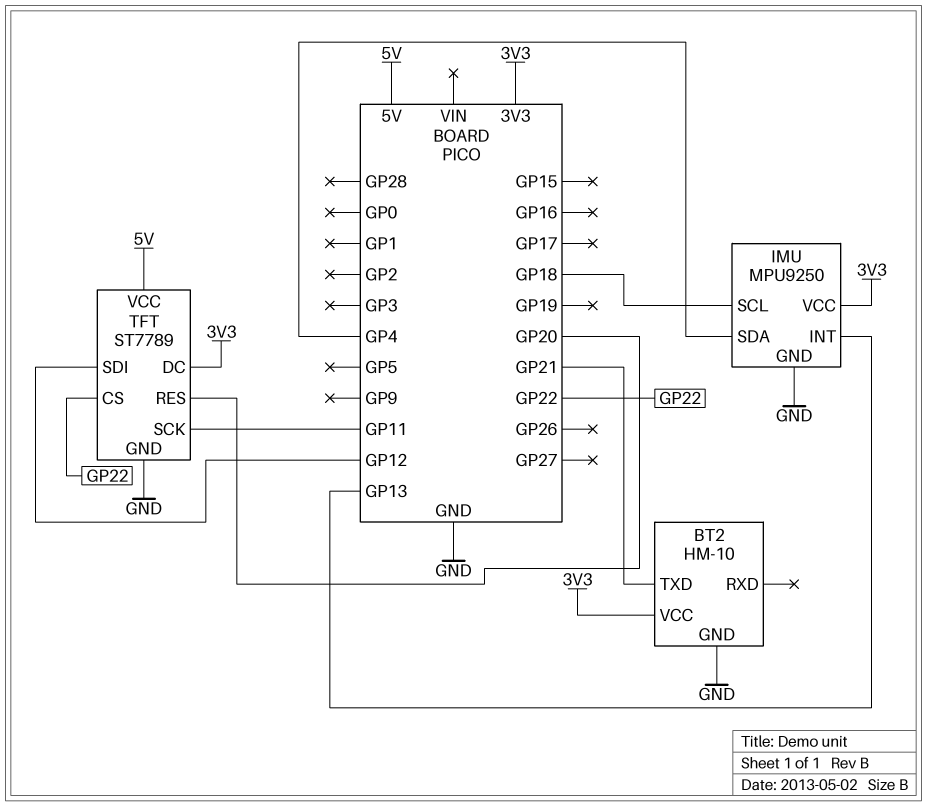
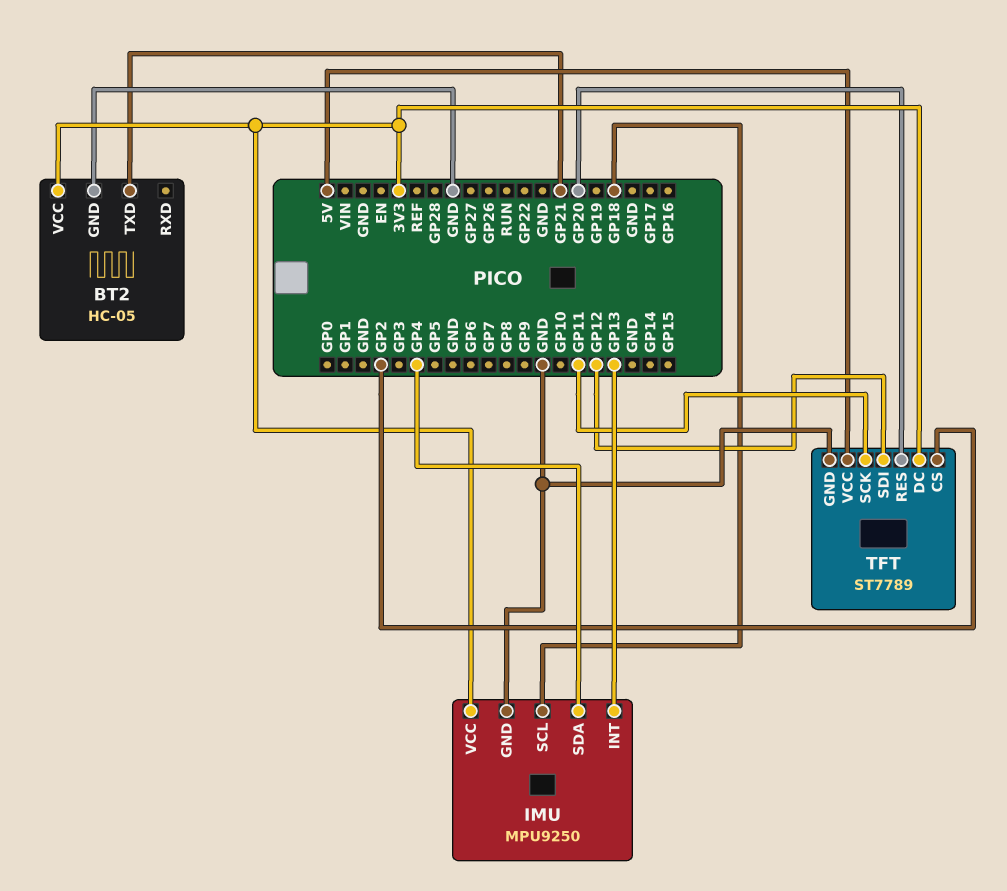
BT2: HM-10 -> HC-05
TFT pin CS: GP22 -> GP2

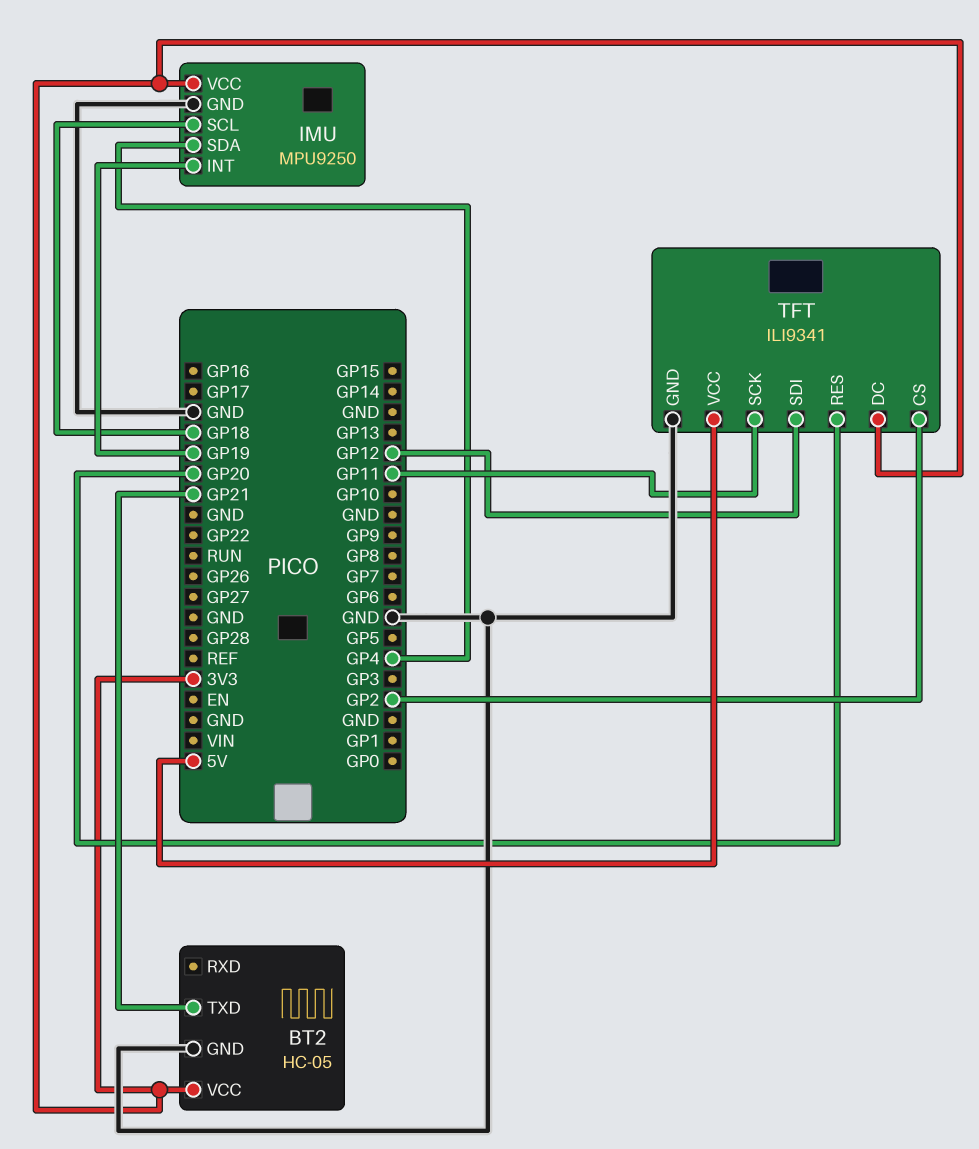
IMU pin INT: GP13 -> GP19
TFT: ST7789 -> ILI9341

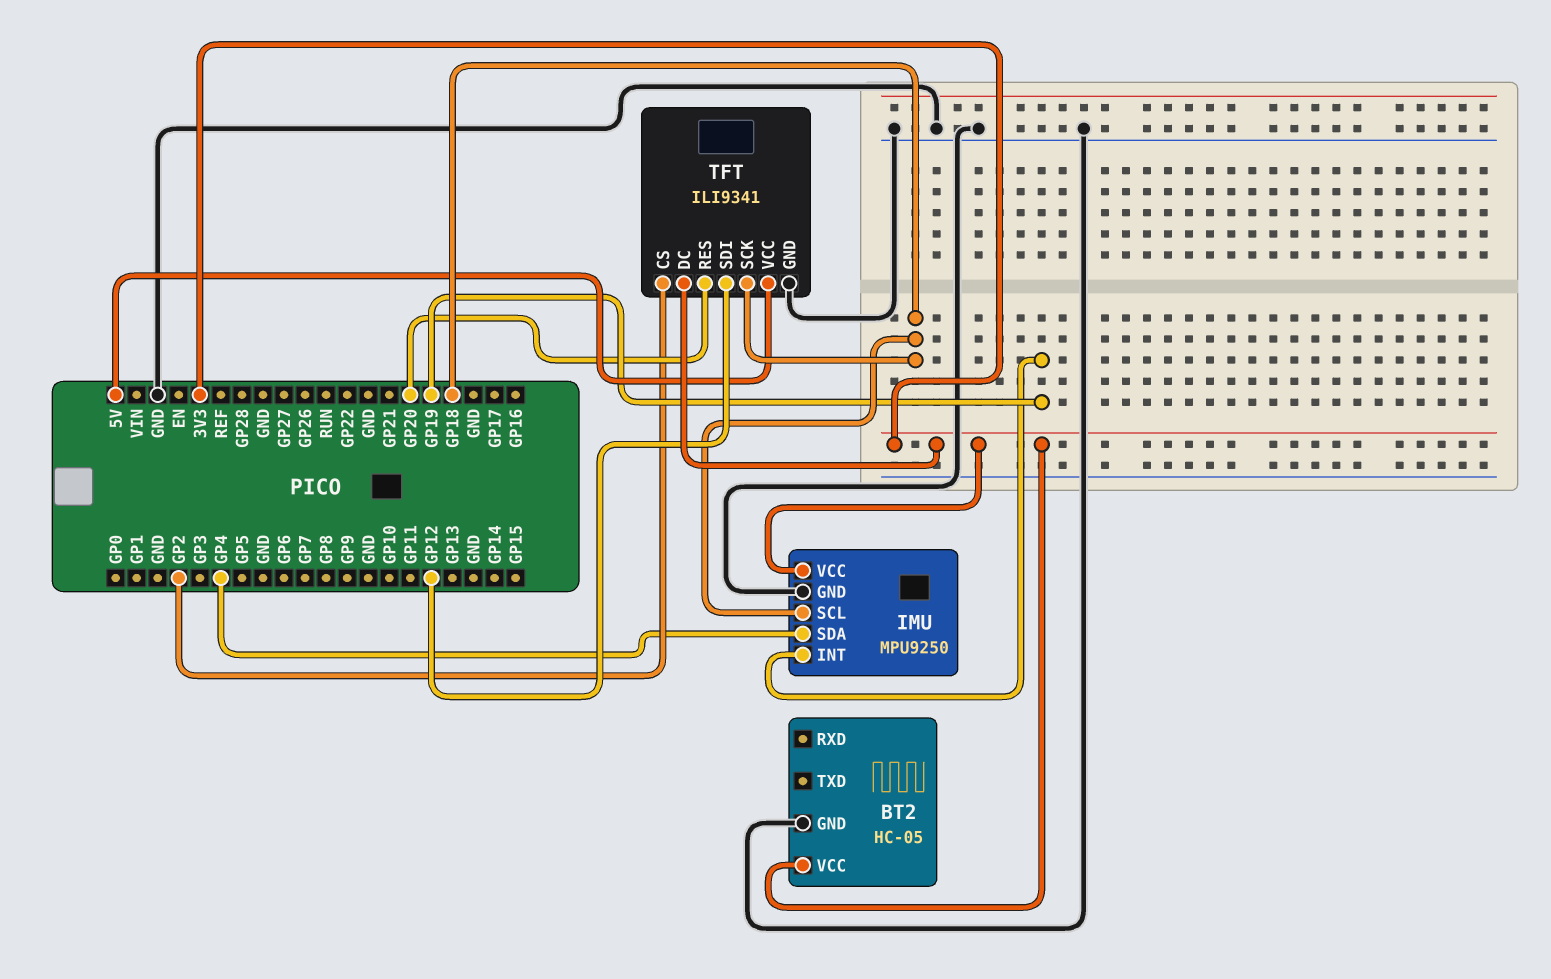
BT2 pin TXD: GP21 -> none
TFT pin SCK: GP11 -> GP18

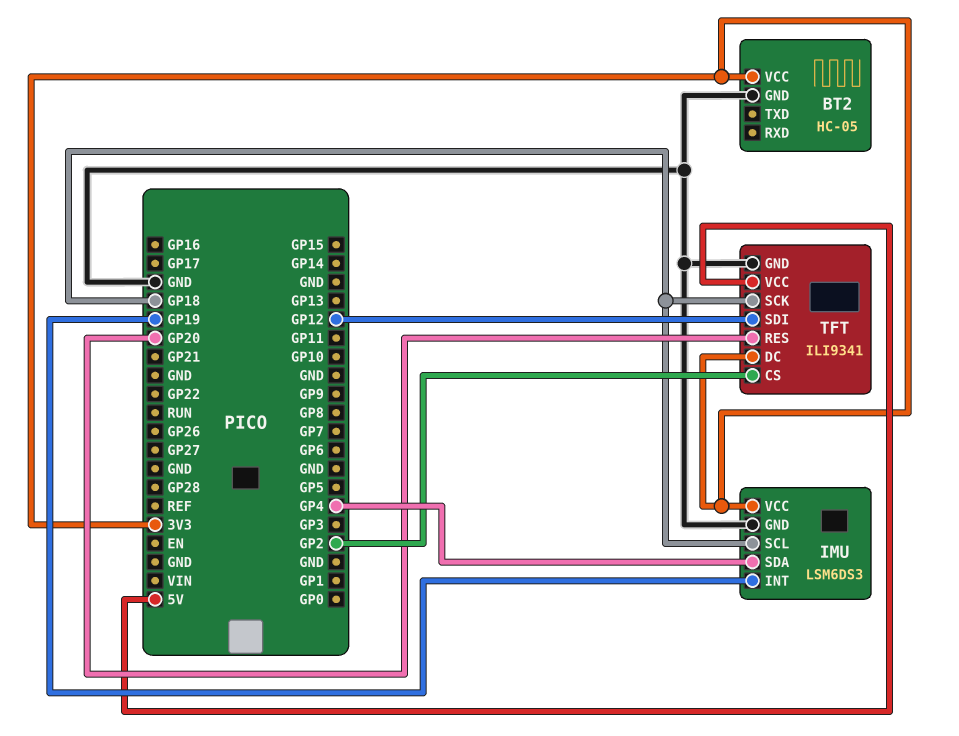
IMU: MPU9250 -> LSM6DS3

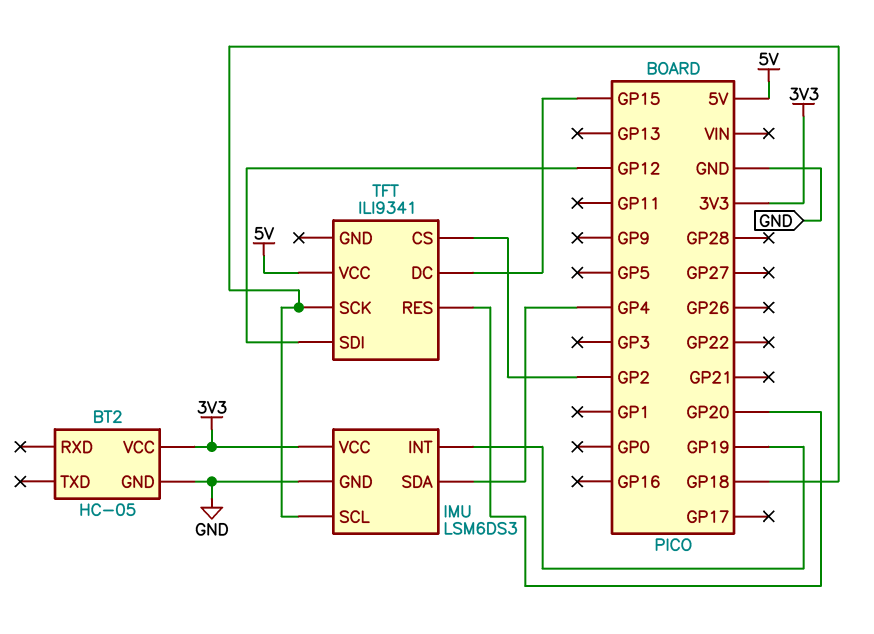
TFT pin DC: 3V3 -> GP15
TFT pin GND: GND -> none

